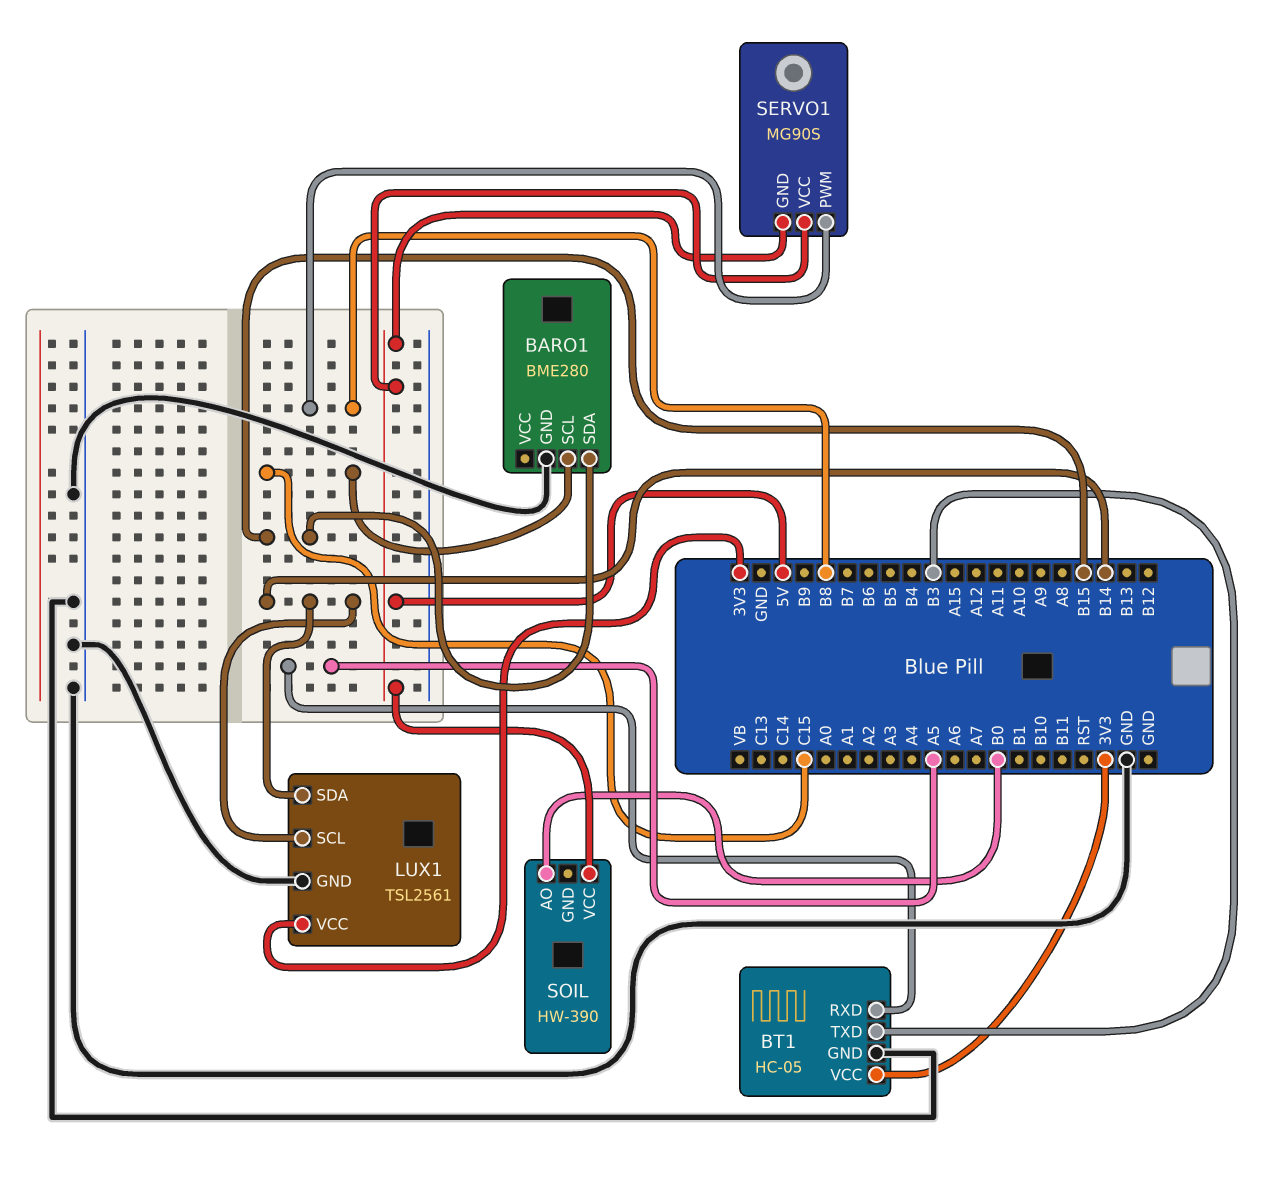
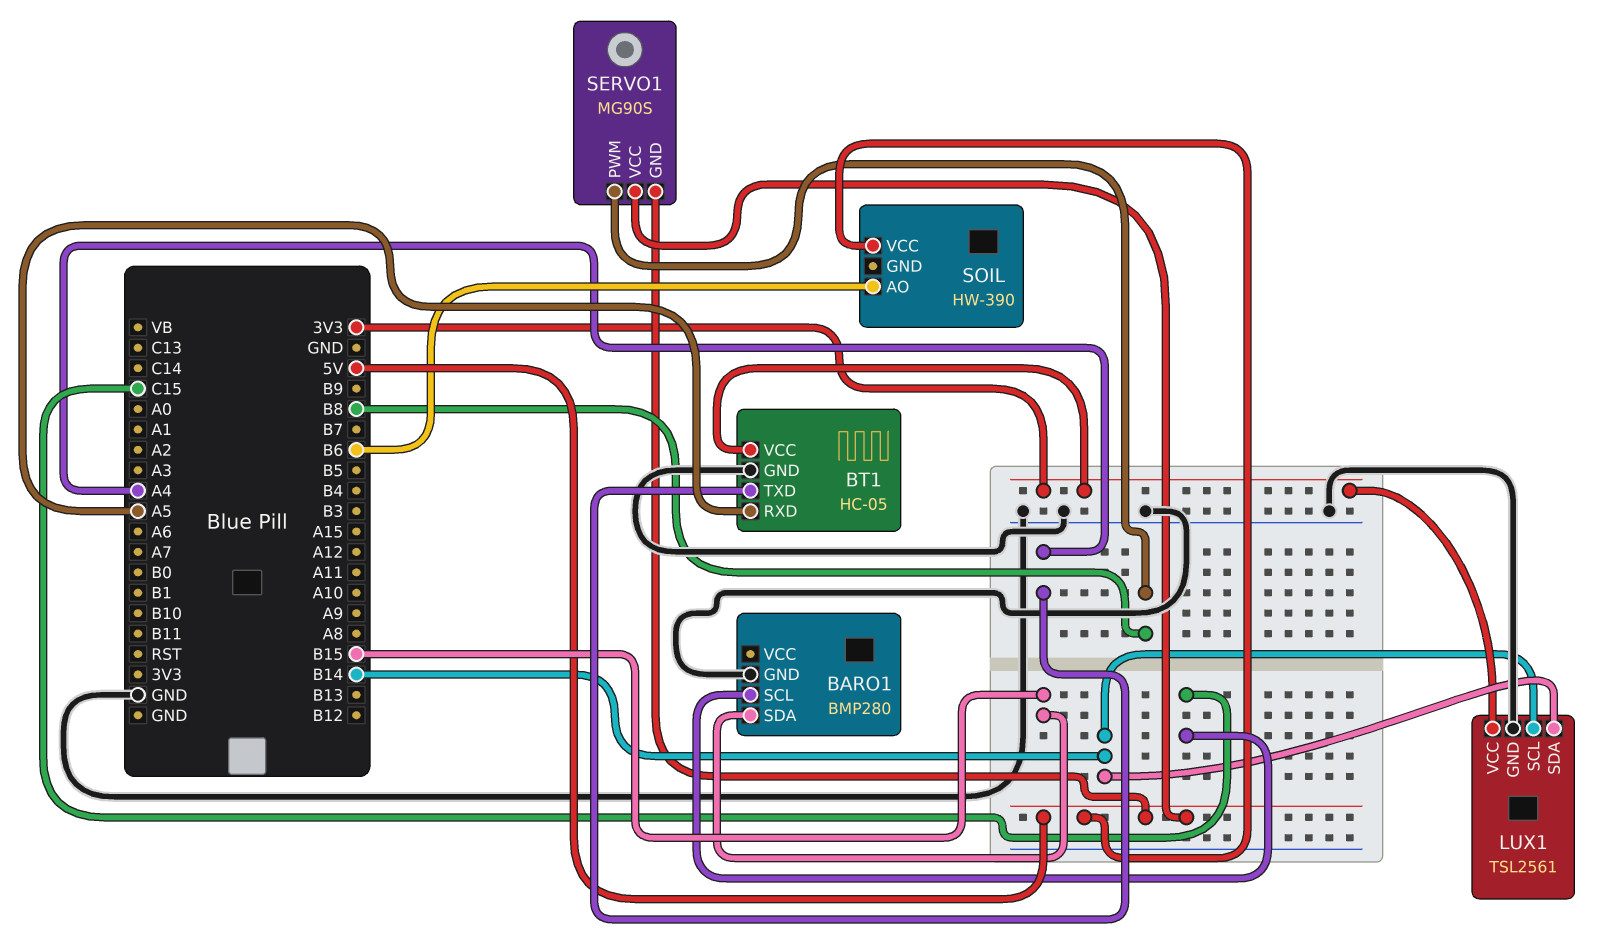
BARO1: BME280 -> BMP280
BT1 pin TXD: B3 -> A4
SOIL pin AO: B0 -> B6

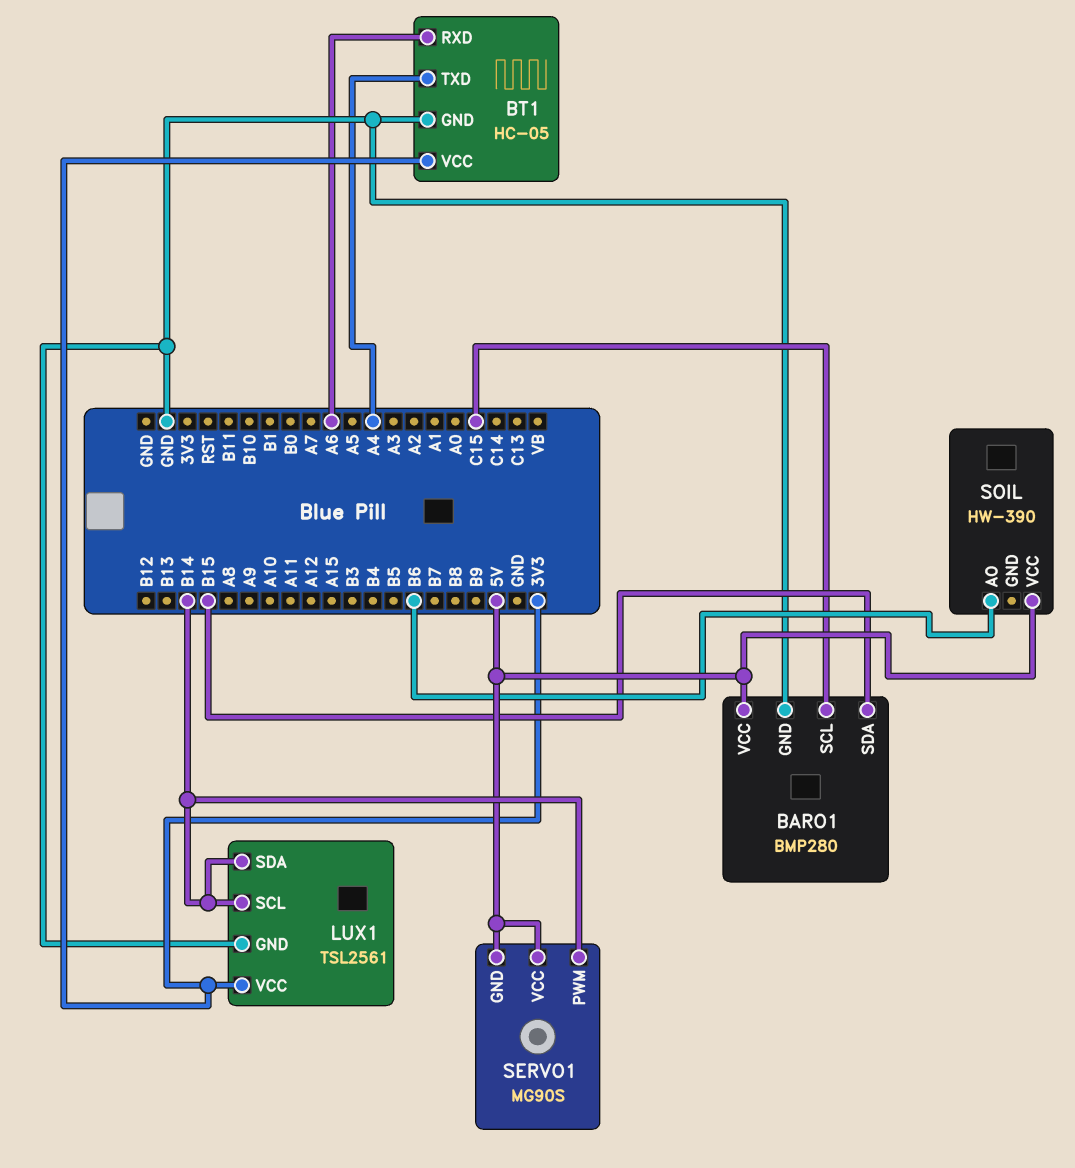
BARO1 pin VCC: none -> 5V
BT1 pin RXD: A5 -> A6
SERVO1 pin PWM: B8 -> B14

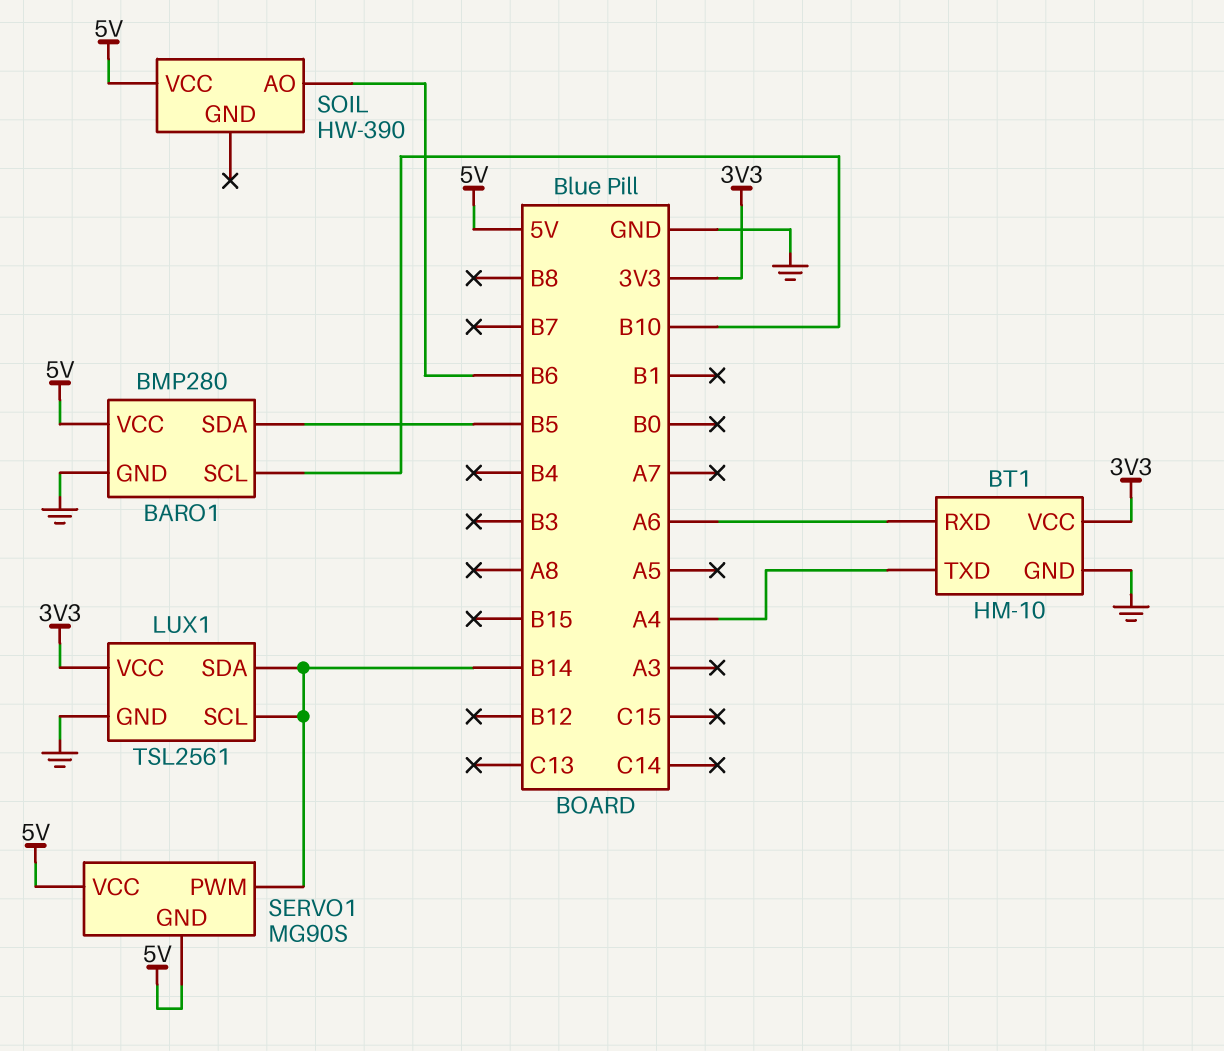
BARO1 pin SCL: C15 -> B10
BARO1 pin SDA: B15 -> B5
BT1: HC-05 -> HM-10

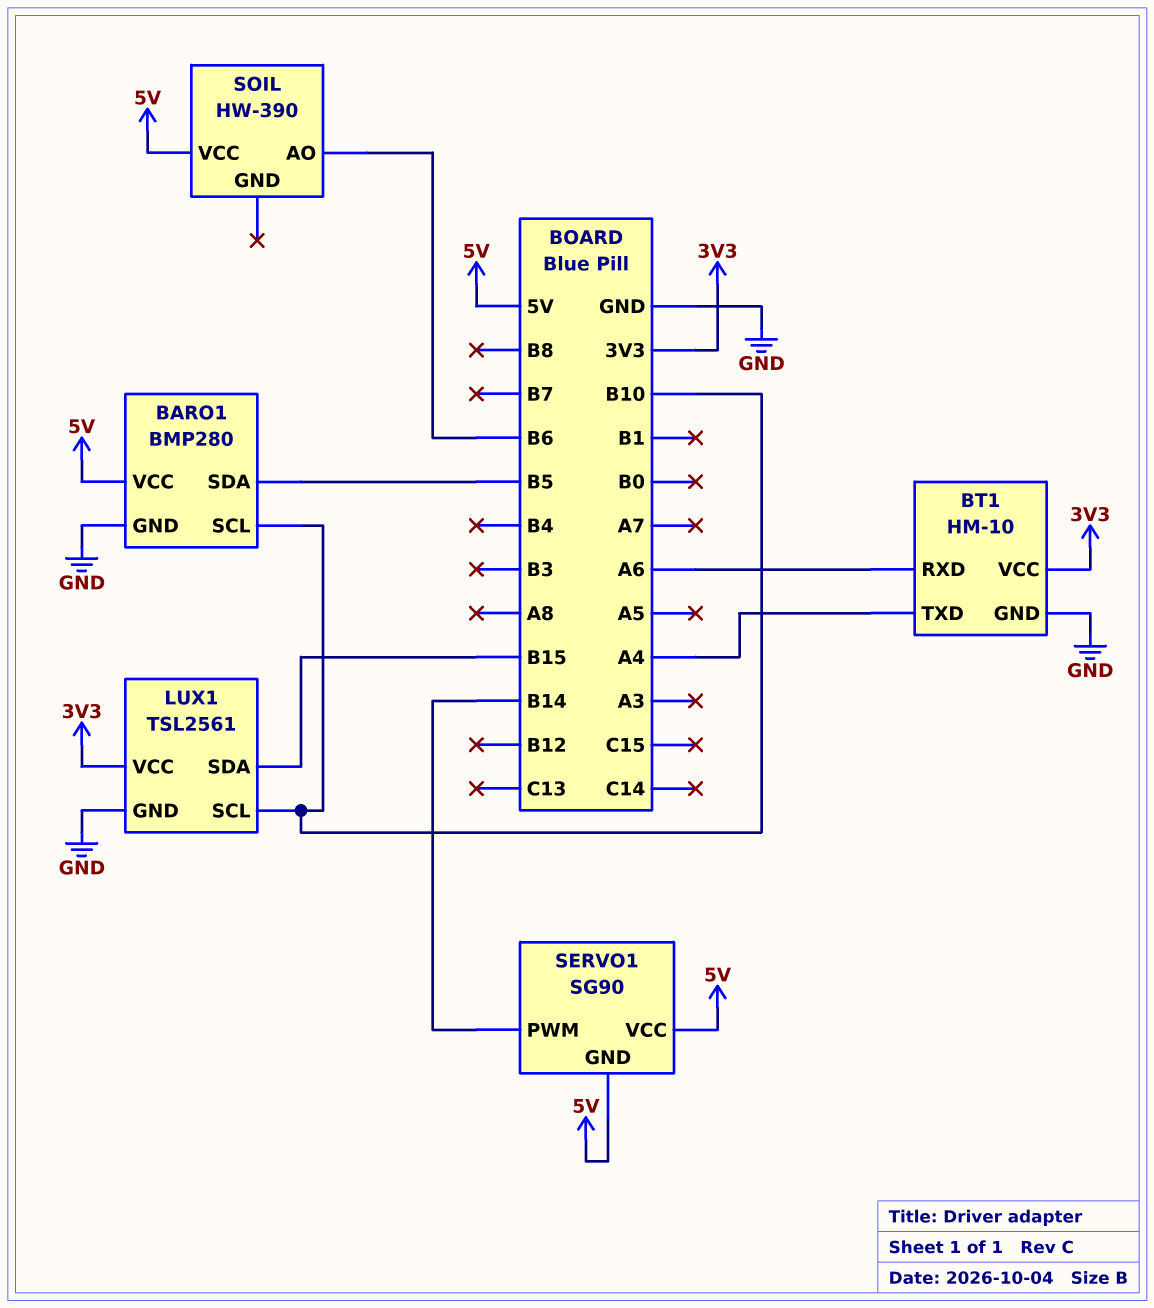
LUX1 pin SCL: B14 -> B10
LUX1 pin SDA: B14 -> B15
SERVO1: MG90S -> SG90

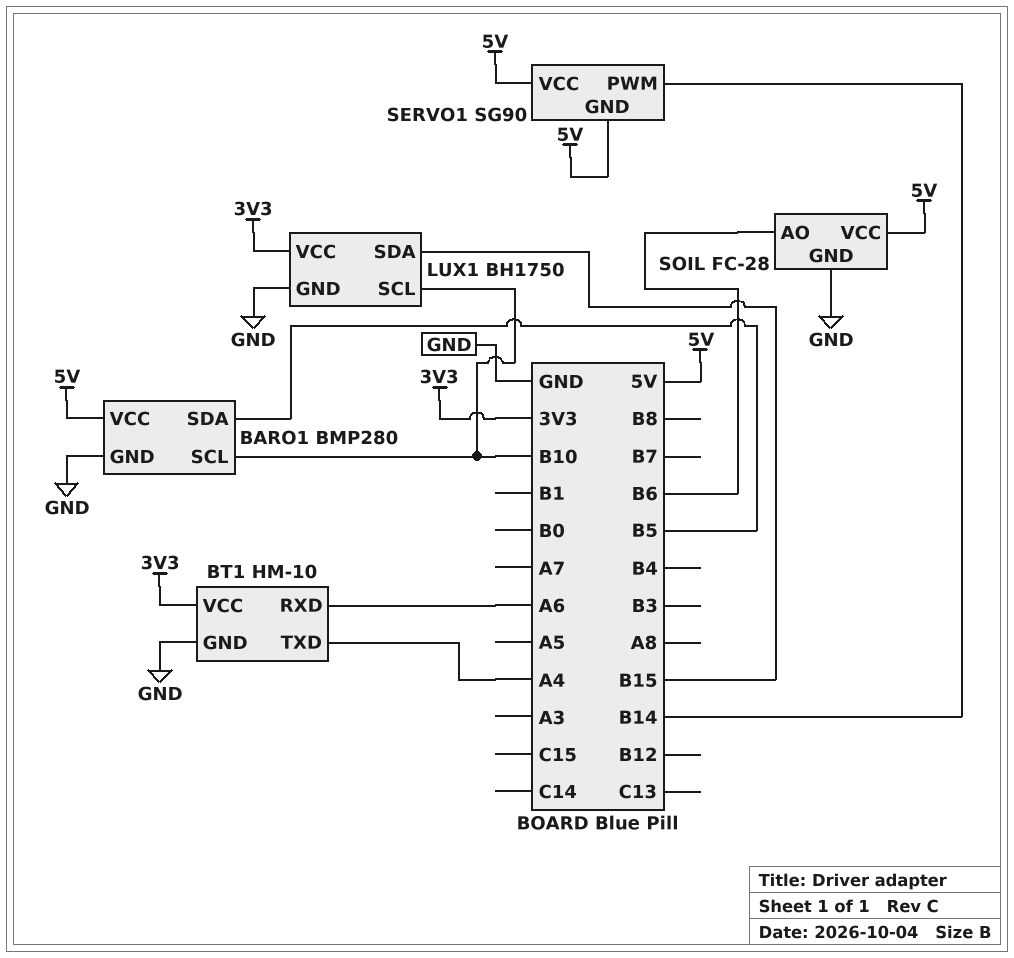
LUX1: TSL2561 -> BH1750
SOIL: HW-390 -> FC-28
SOIL pin GND: none -> GND

